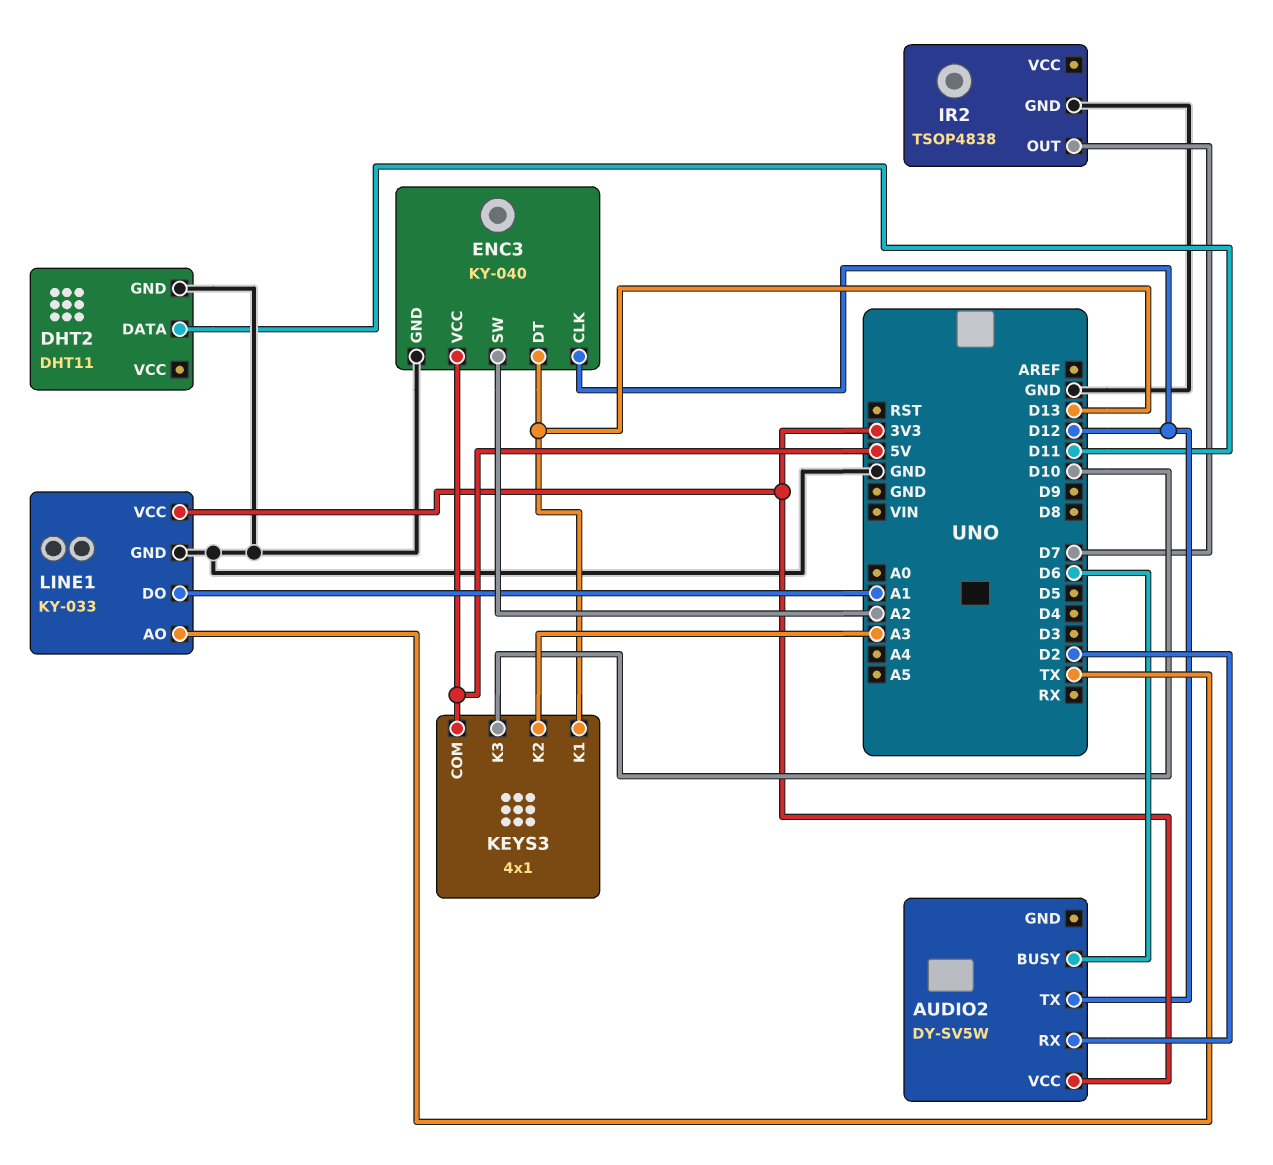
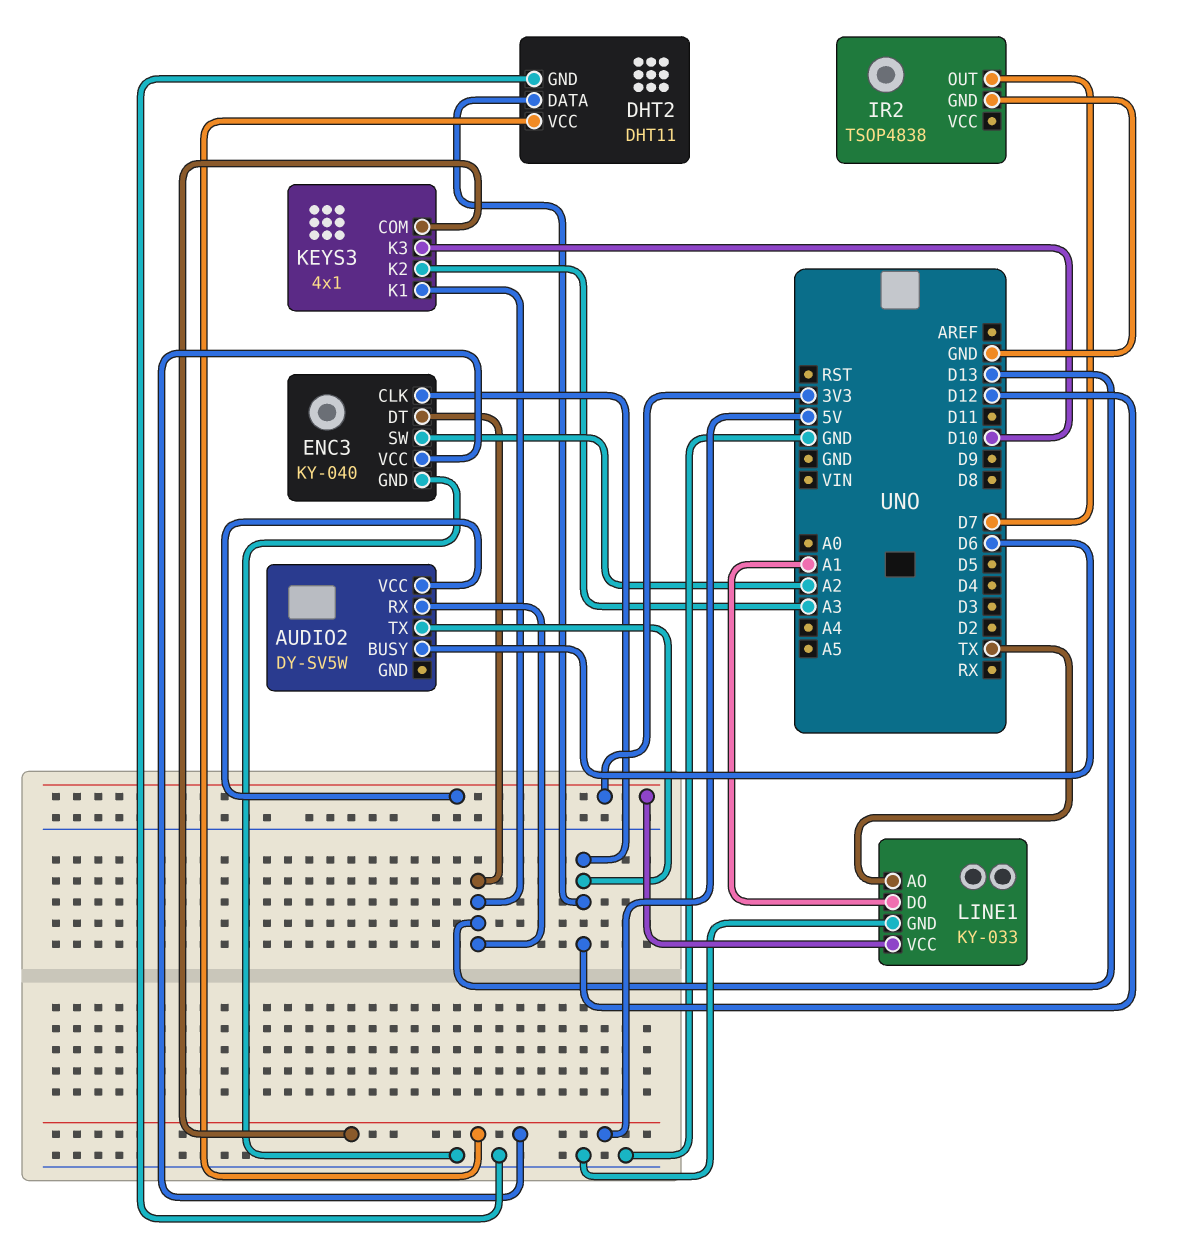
AUDIO2 pin RX: D2 -> D13
DHT2 pin DATA: D11 -> D12
DHT2 pin VCC: none -> 5V

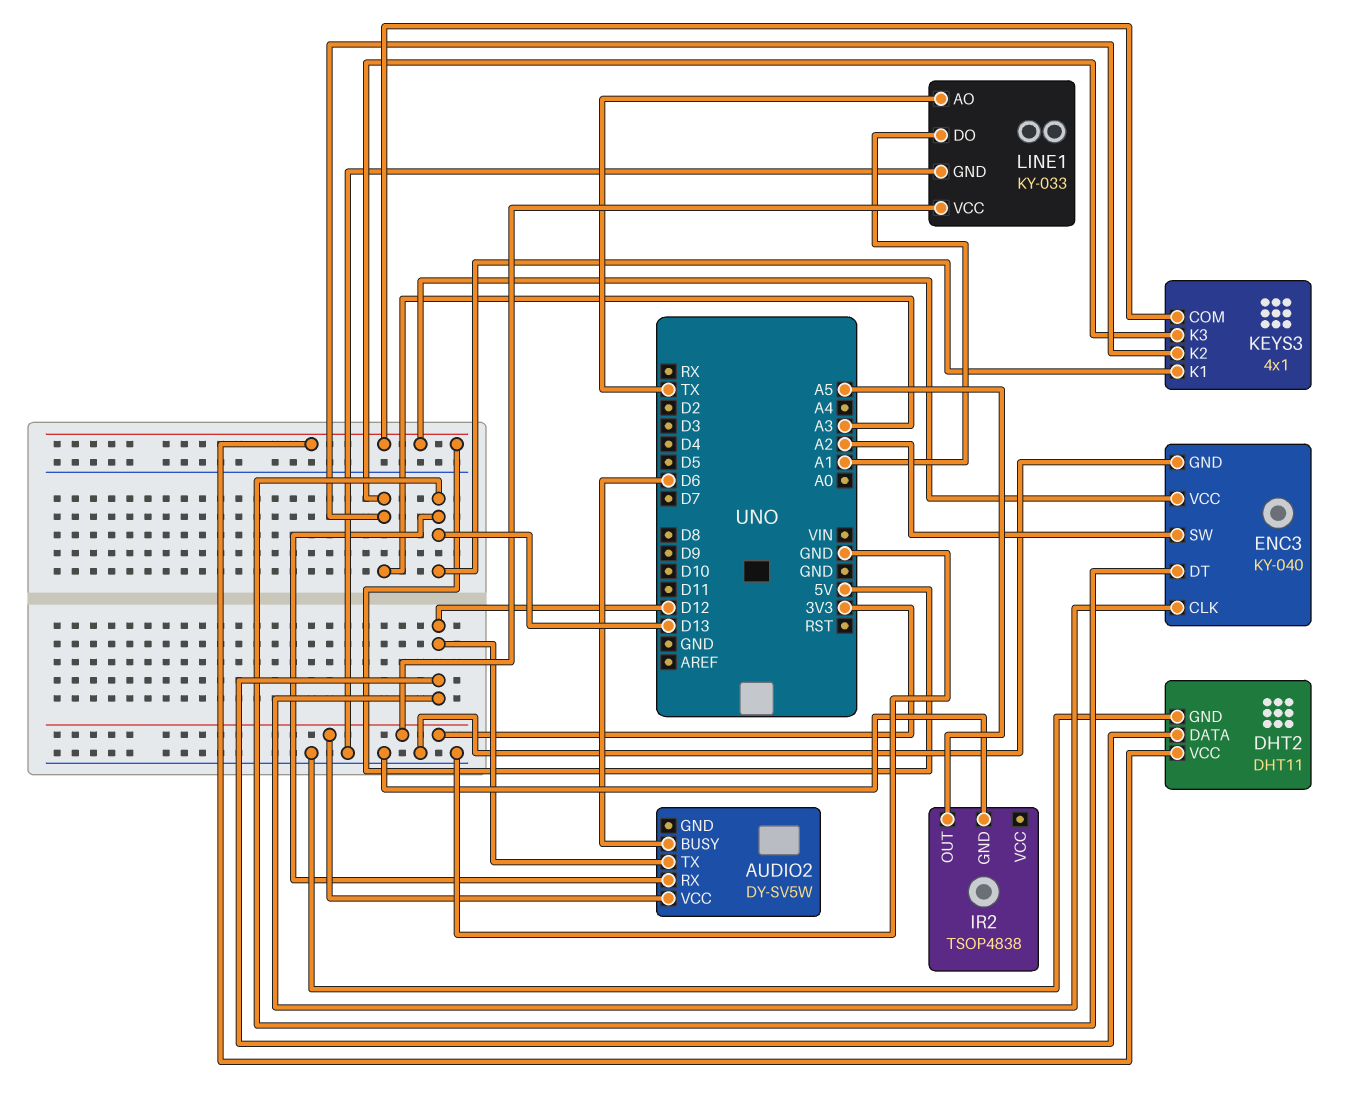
IR2 pin OUT: D7 -> A5
KEYS3 pin K3: D10 -> A3

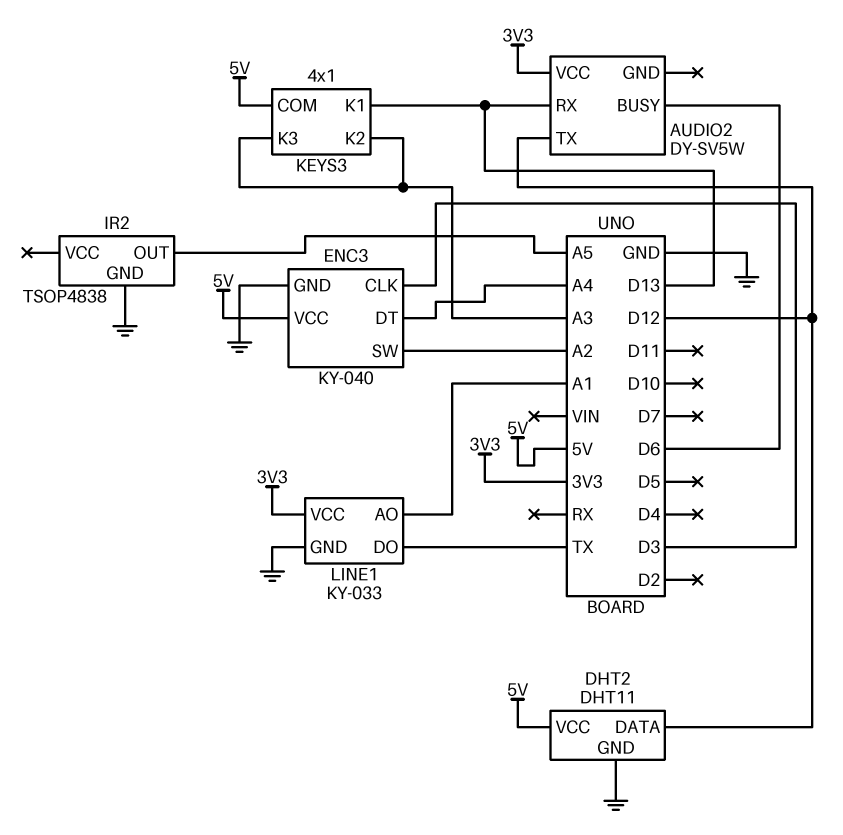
ENC3 pin CLK: D12 -> D3
ENC3 pin DT: D13 -> A4
LINE1 pin AO: TX -> A1
LINE1 pin DO: A1 -> TX

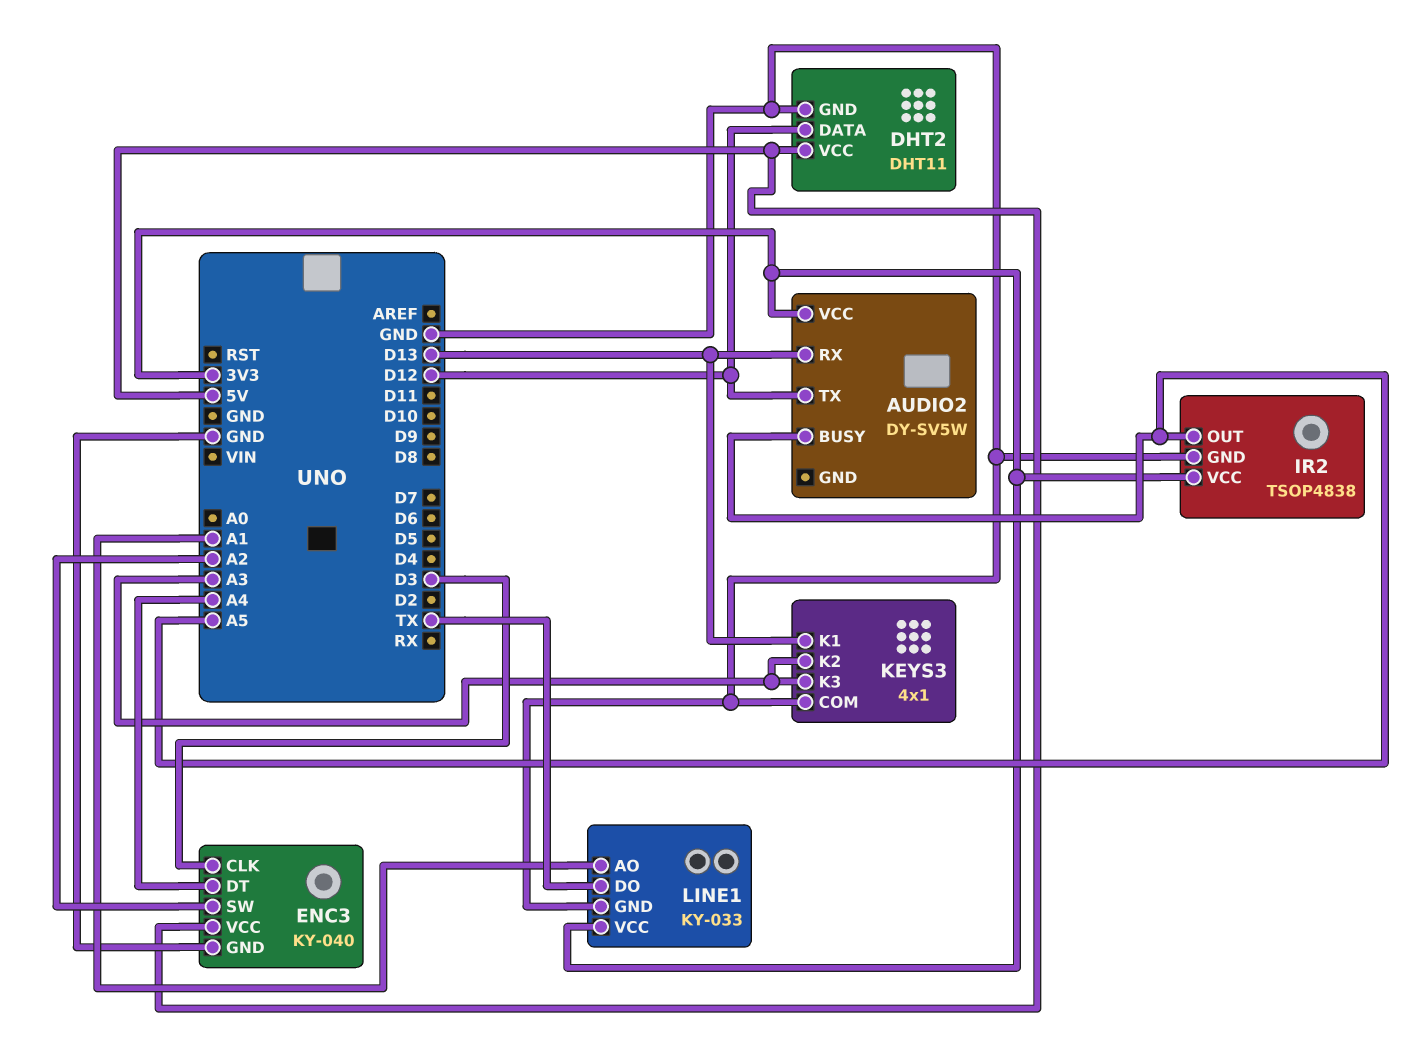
AUDIO2 pin BUSY: D6 -> A5
IR2 pin VCC: none -> 3V3
KEYS3 pin COM: 5V -> GND

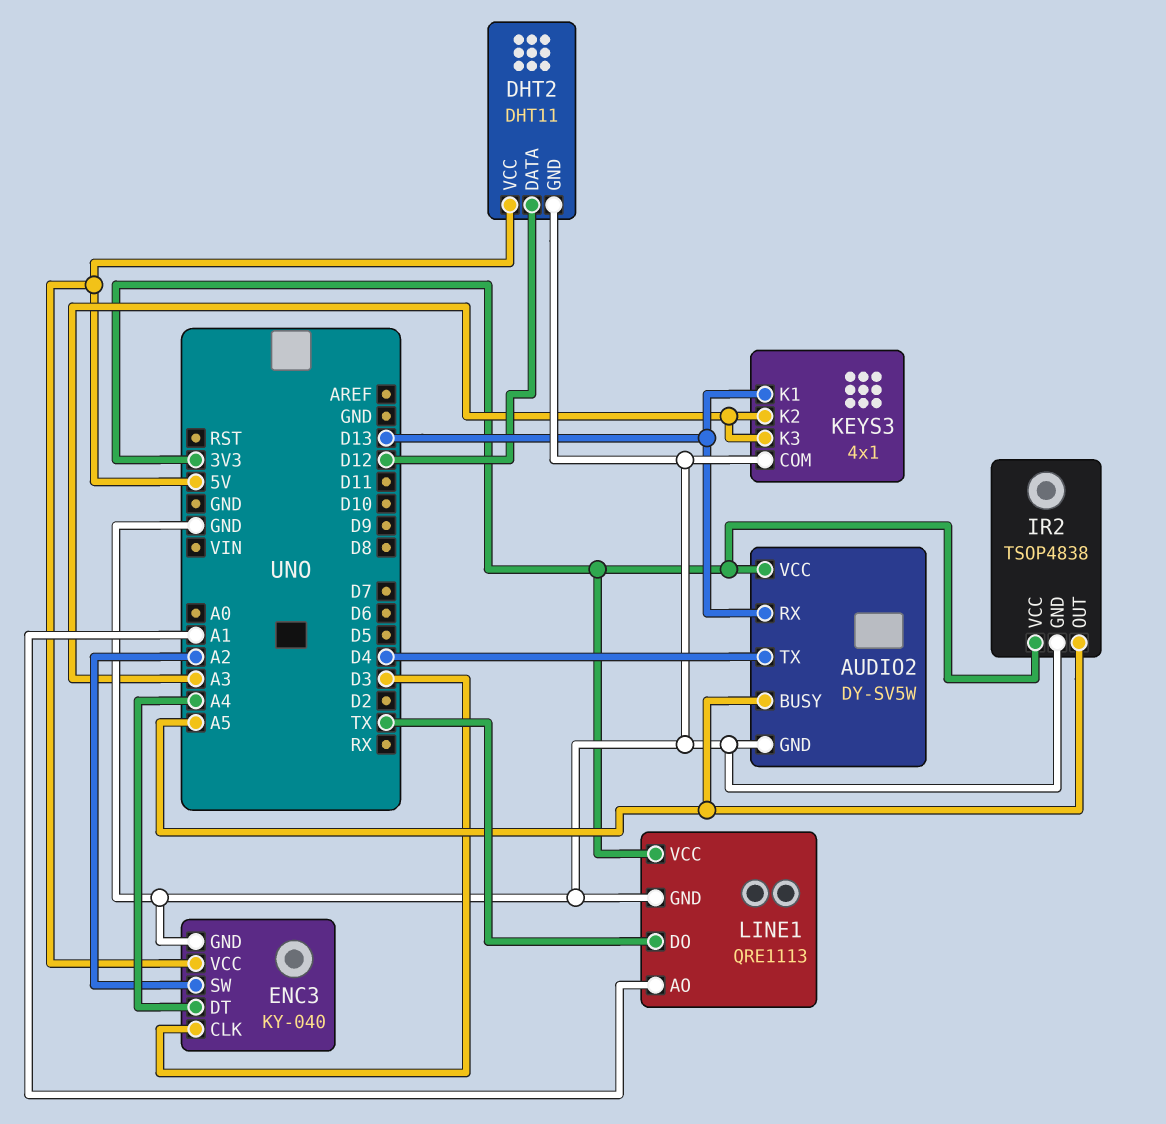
AUDIO2 pin GND: none -> GND
AUDIO2 pin TX: D12 -> D4
LINE1: KY-033 -> QRE1113

